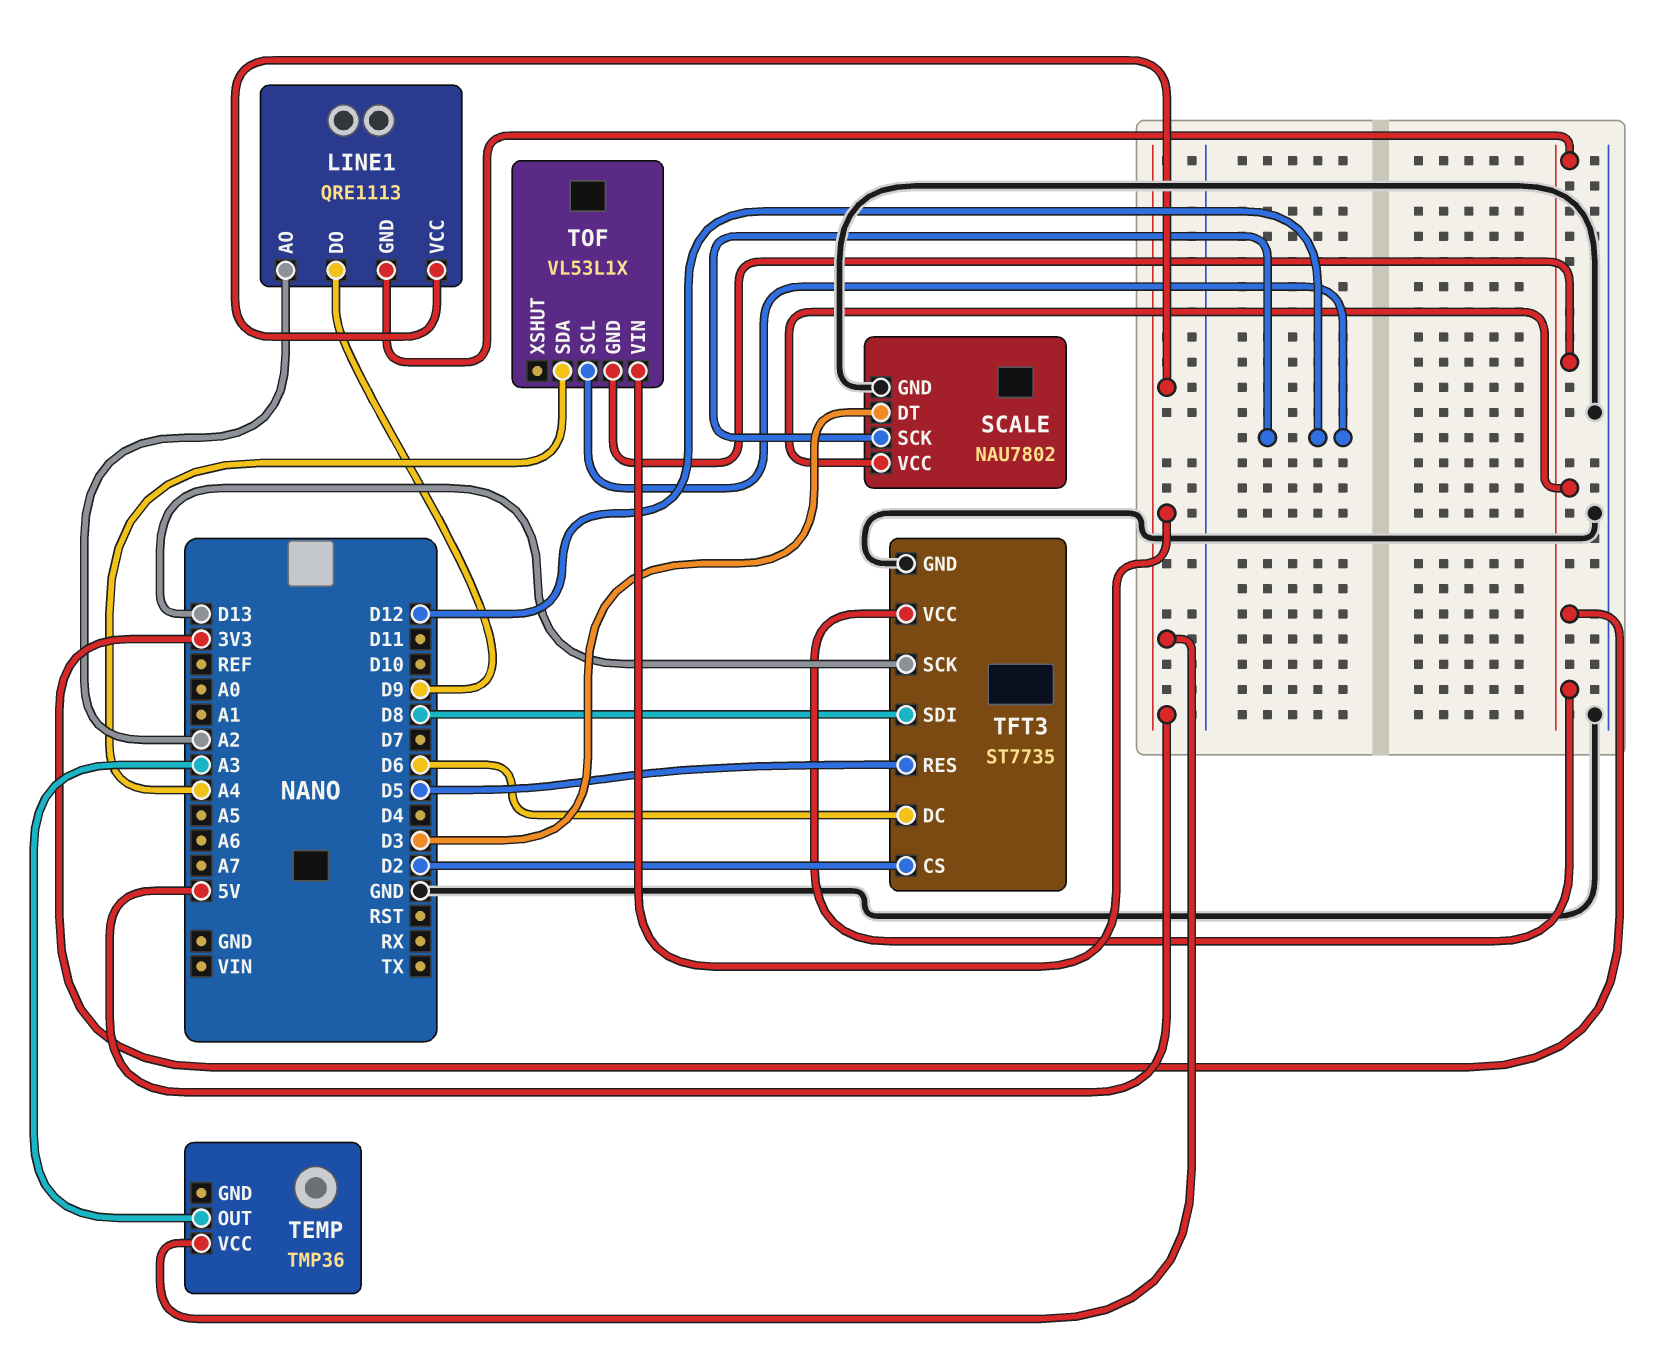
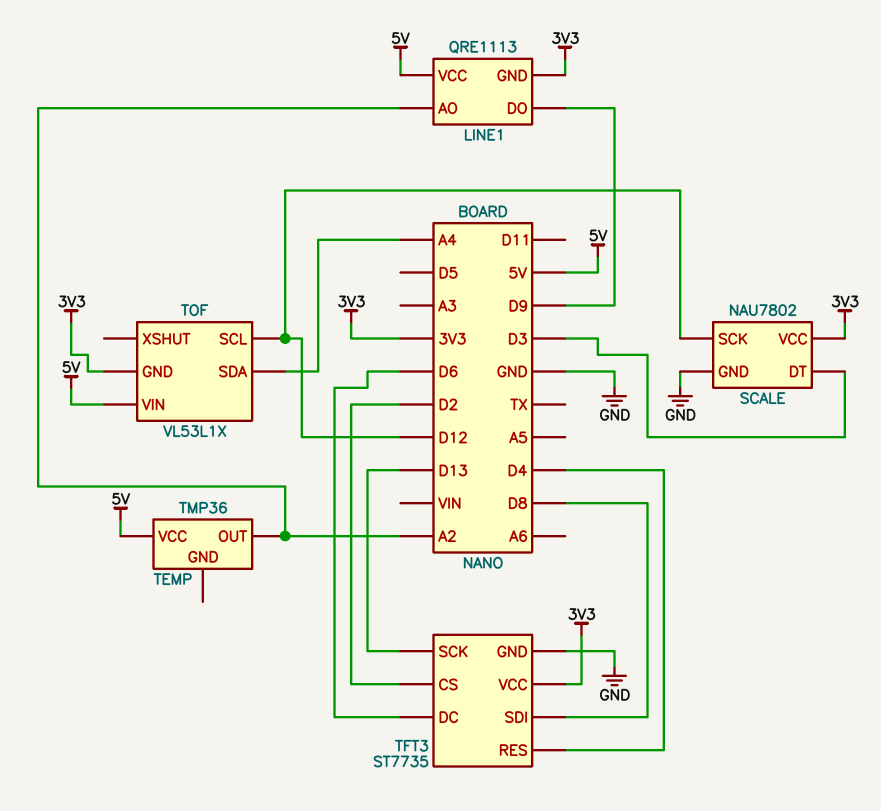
TEMP pin OUT: A3 -> A2
TFT3 pin RES: D5 -> D4

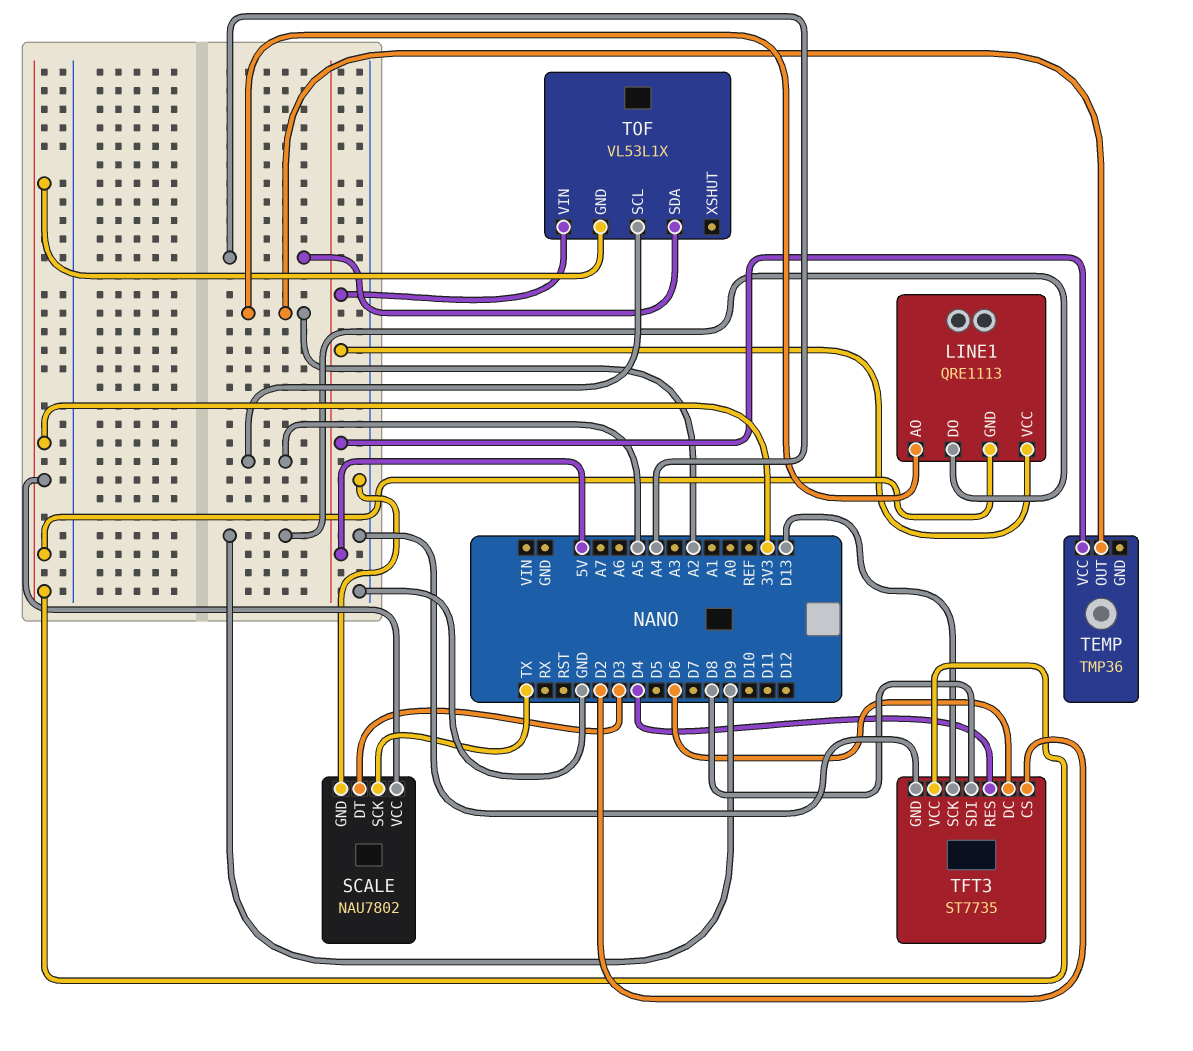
SCALE pin SCK: D12 -> TX
TOF pin SCL: D12 -> A5

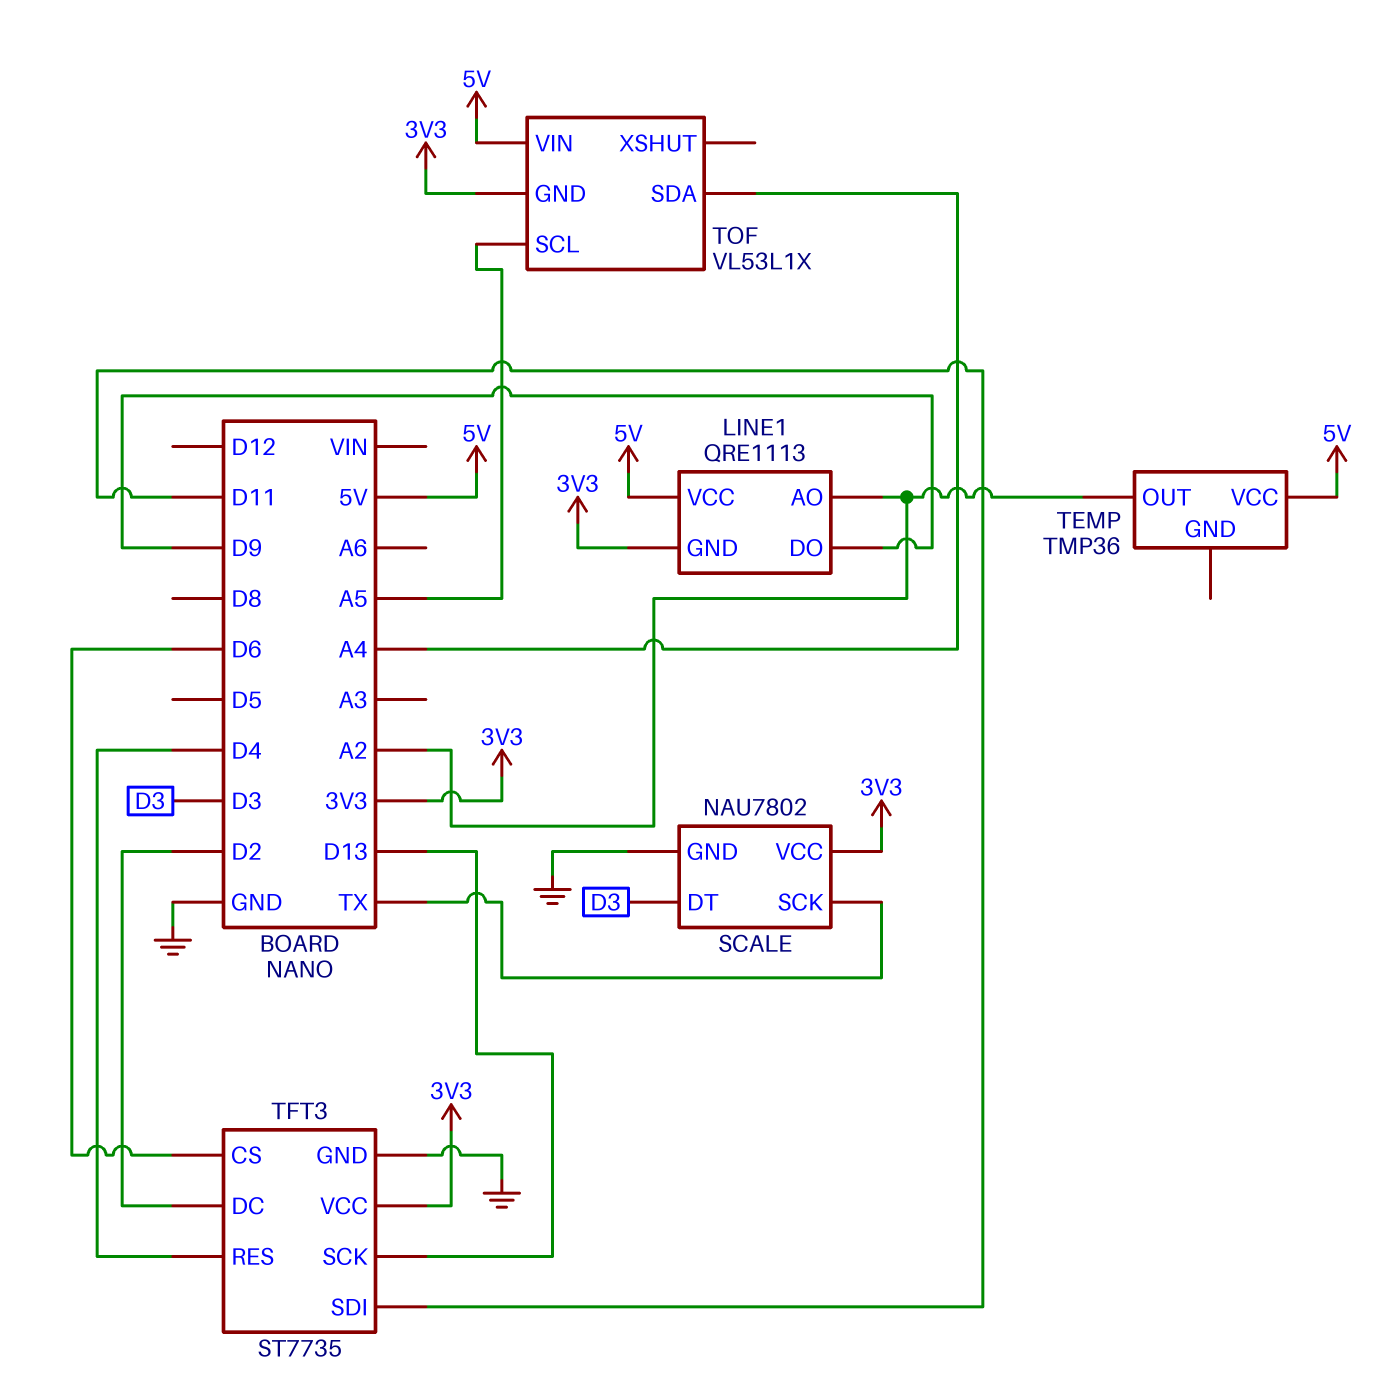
TFT3 pin CS: D2 -> D6
TFT3 pin DC: D6 -> D2
TFT3 pin SDI: D8 -> D11

